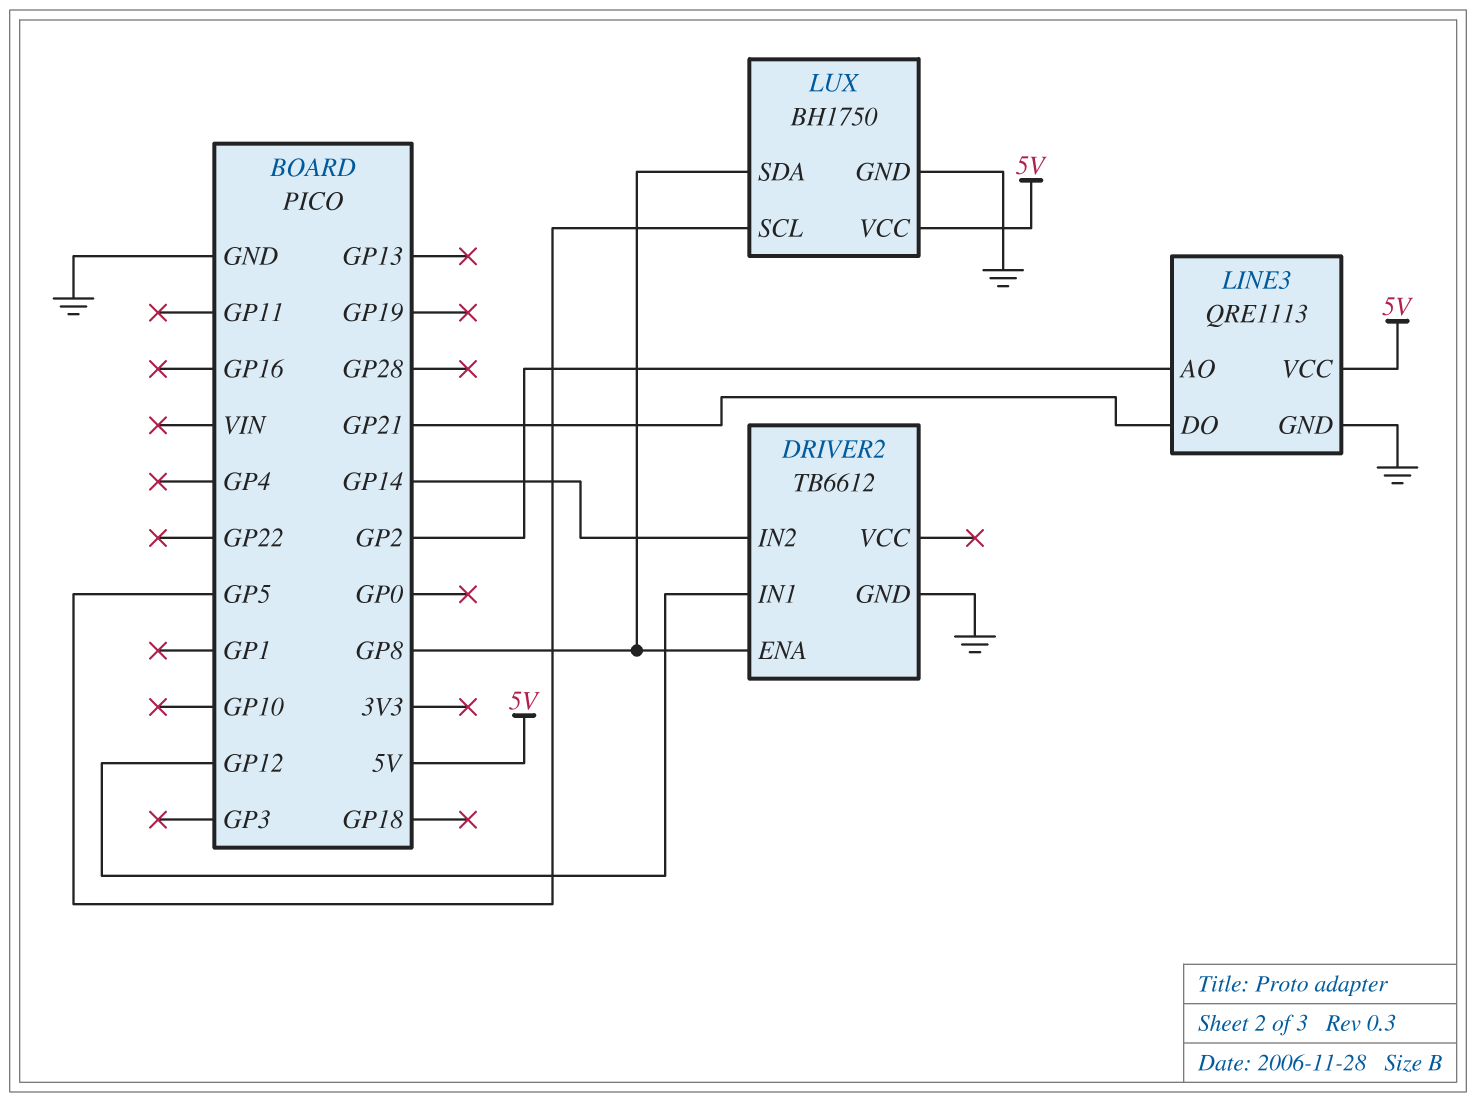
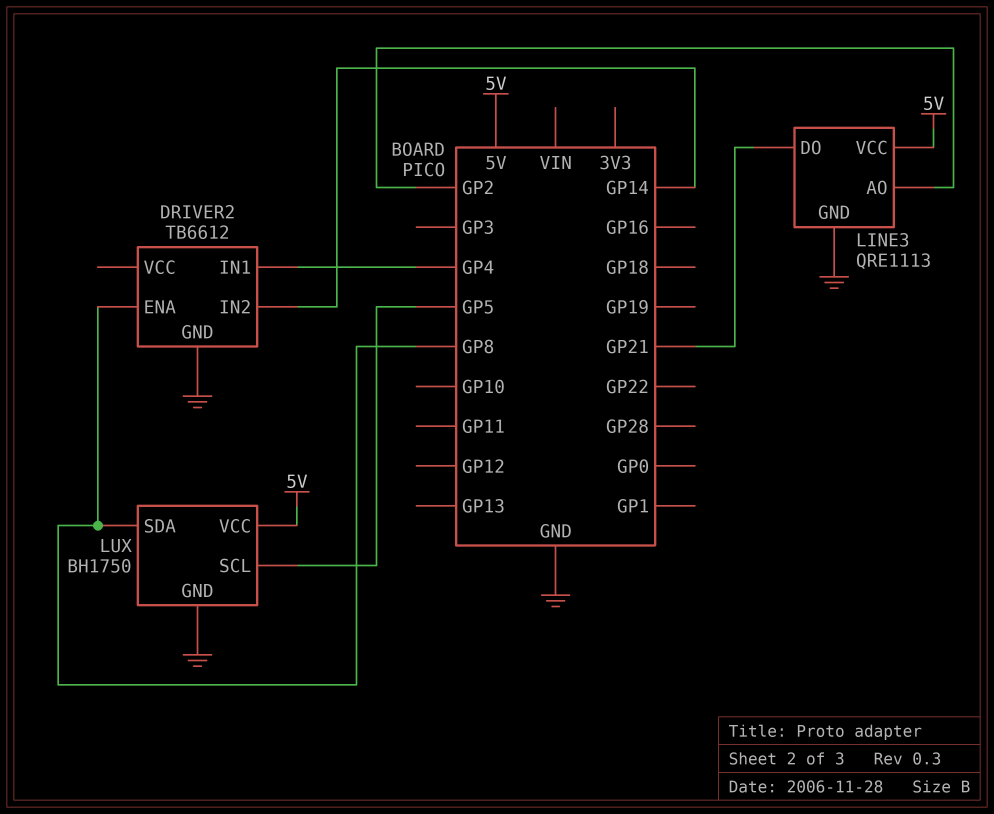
DRIVER2 pin IN1: GP12 -> GP4

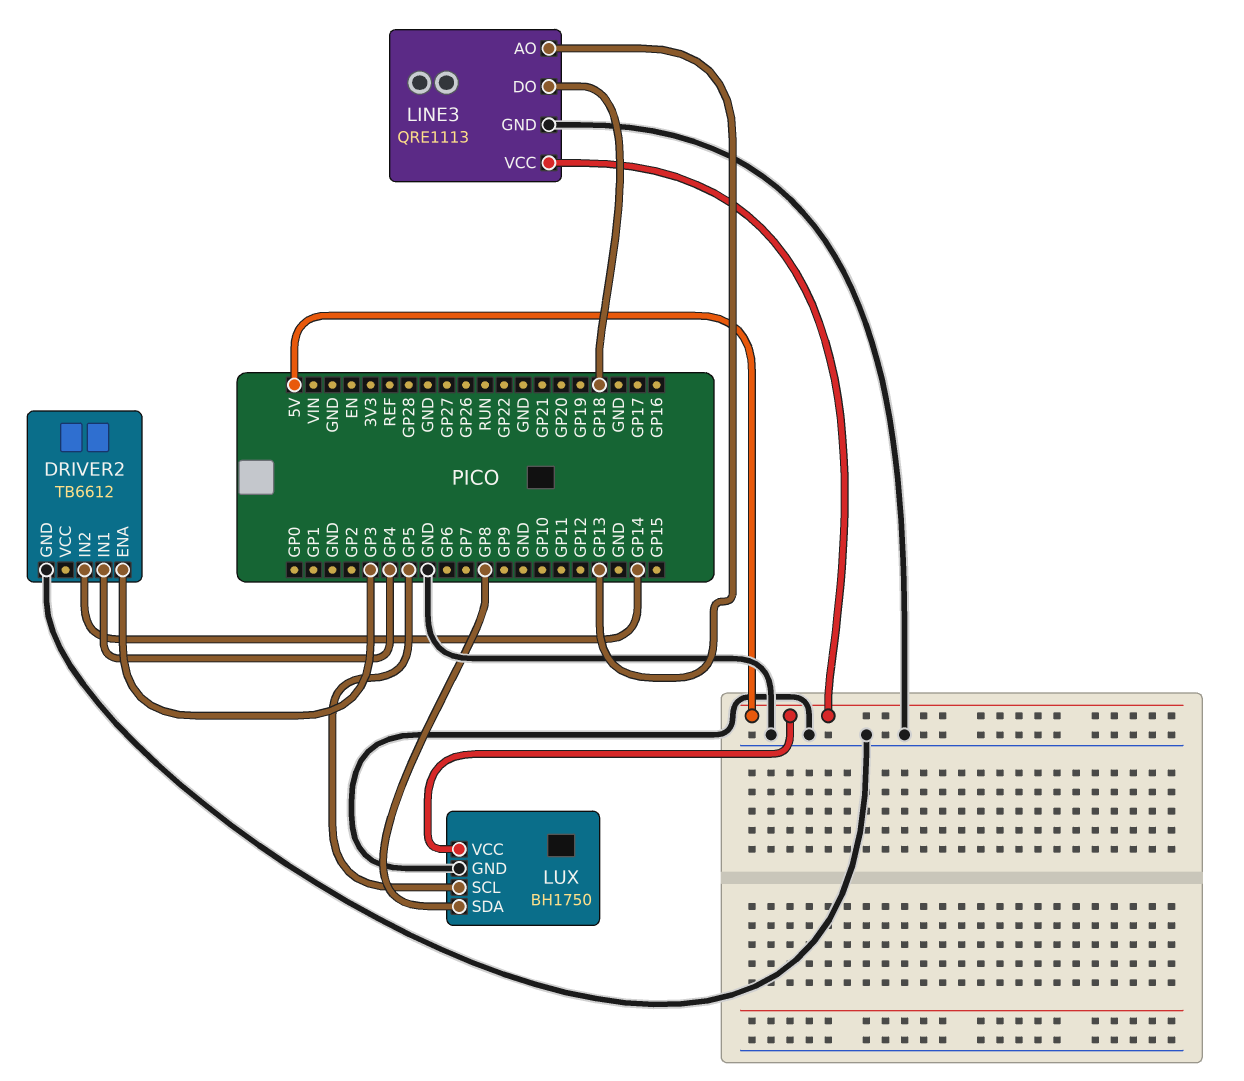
DRIVER2 pin ENA: GP8 -> GP3
LINE3 pin AO: GP2 -> GP13
LINE3 pin DO: GP21 -> GP18

